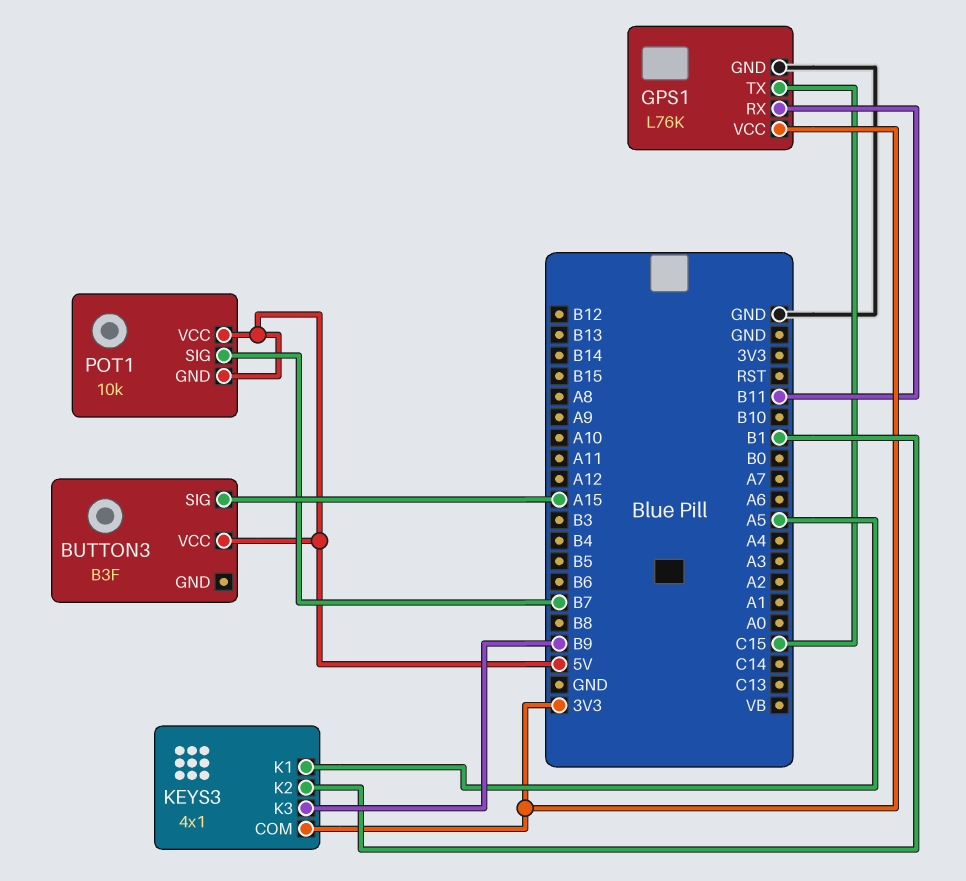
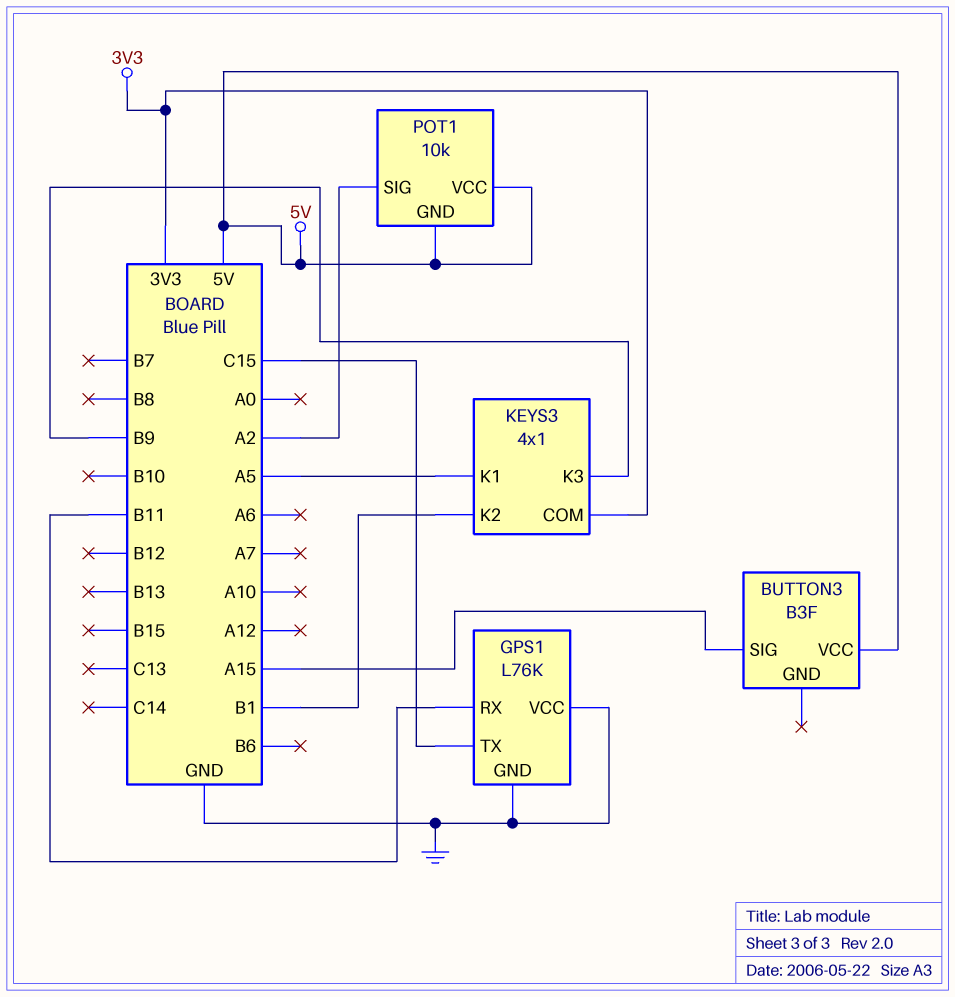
GPS1 pin VCC: 3V3 -> GND
POT1 pin SIG: B7 -> A2

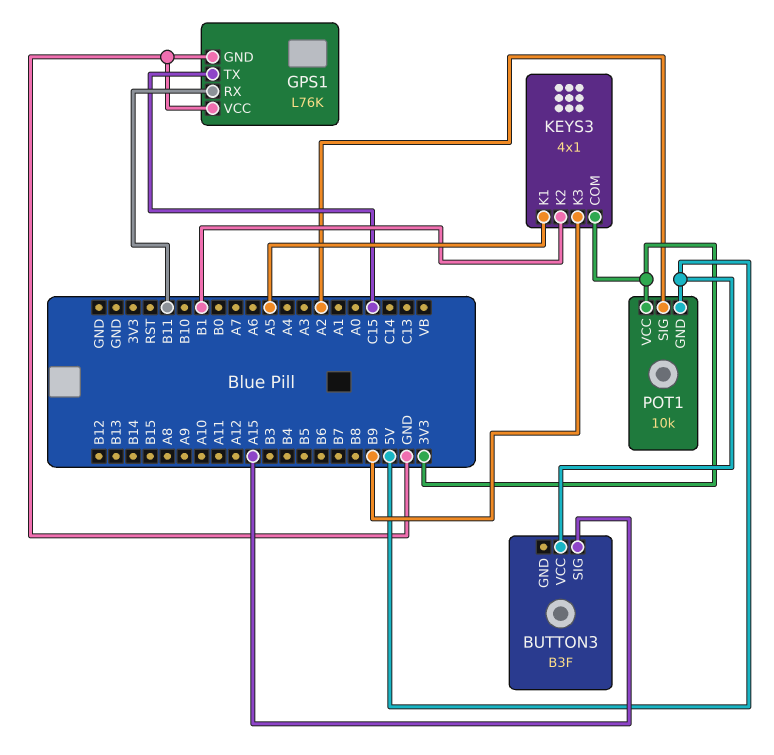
POT1 pin VCC: 5V -> 3V3

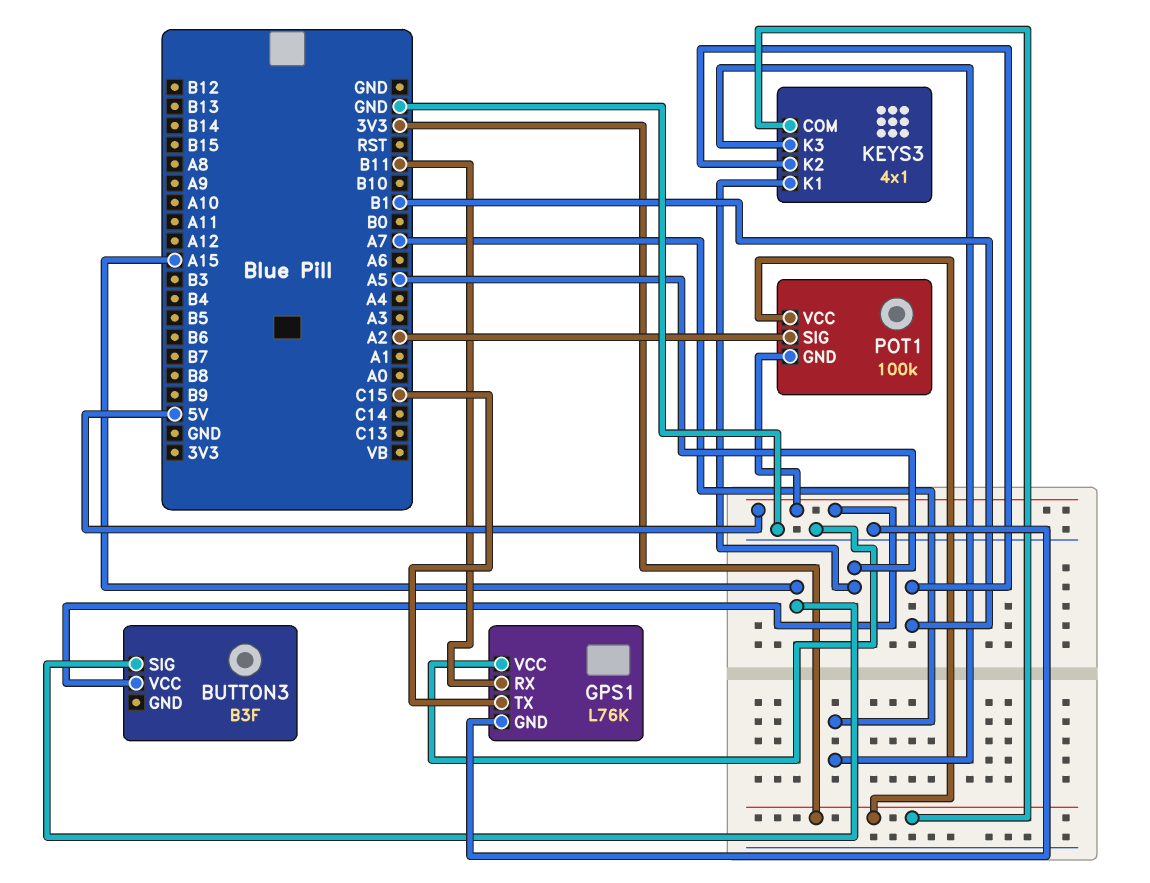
KEYS3 pin K3: B9 -> A7
POT1: 10k -> 100k

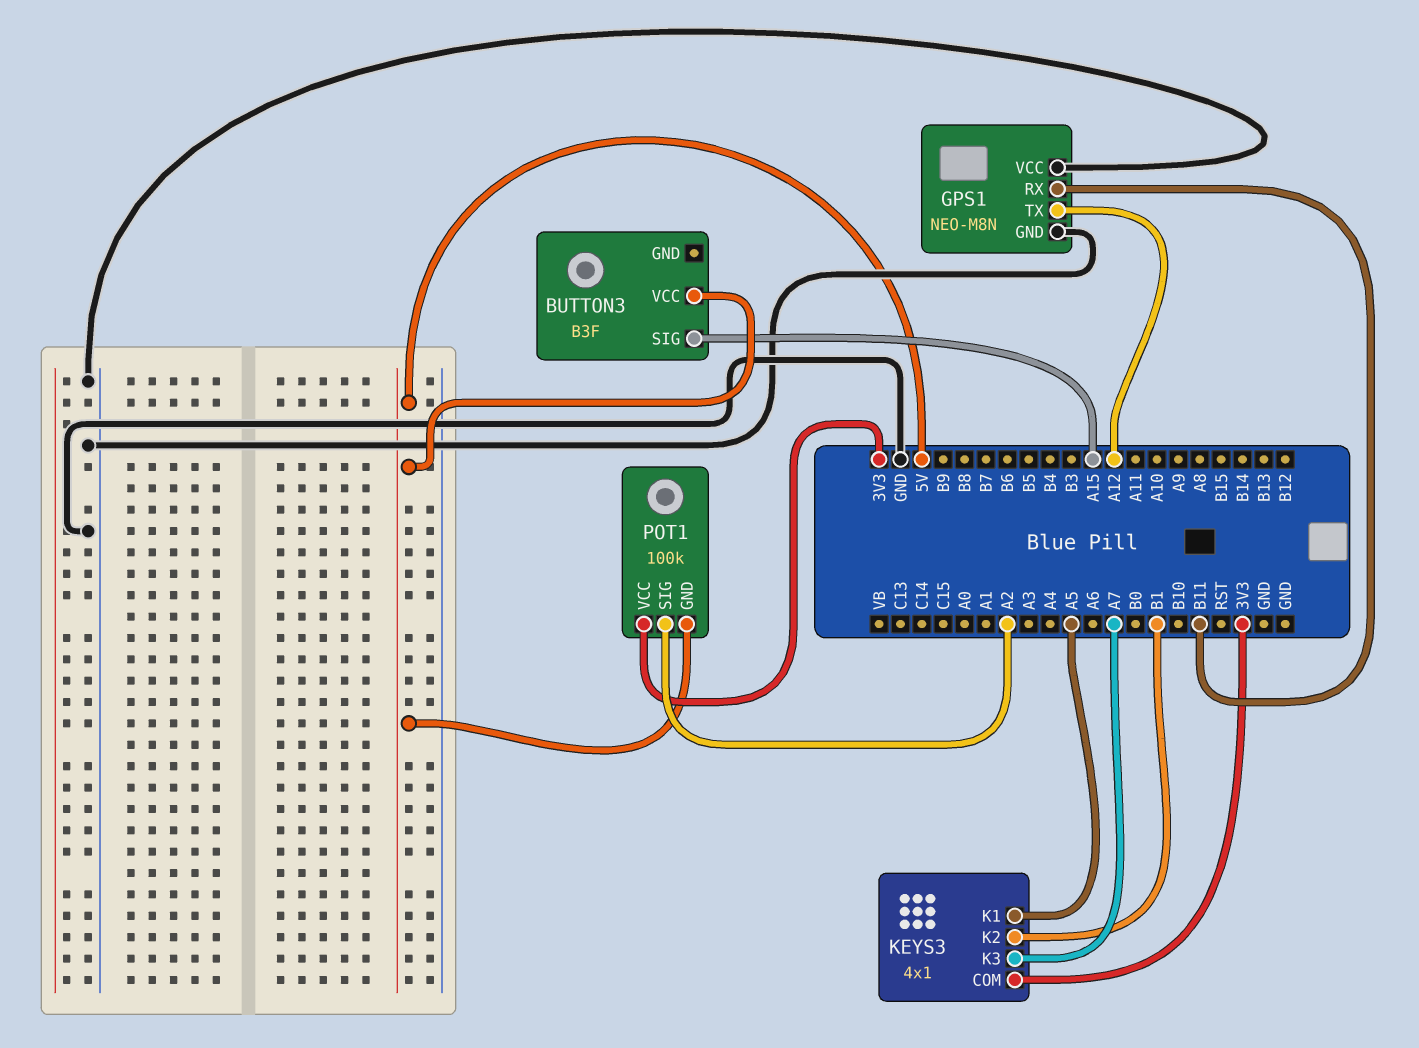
GPS1: L76K -> NEO-M8N
GPS1 pin TX: C15 -> A12

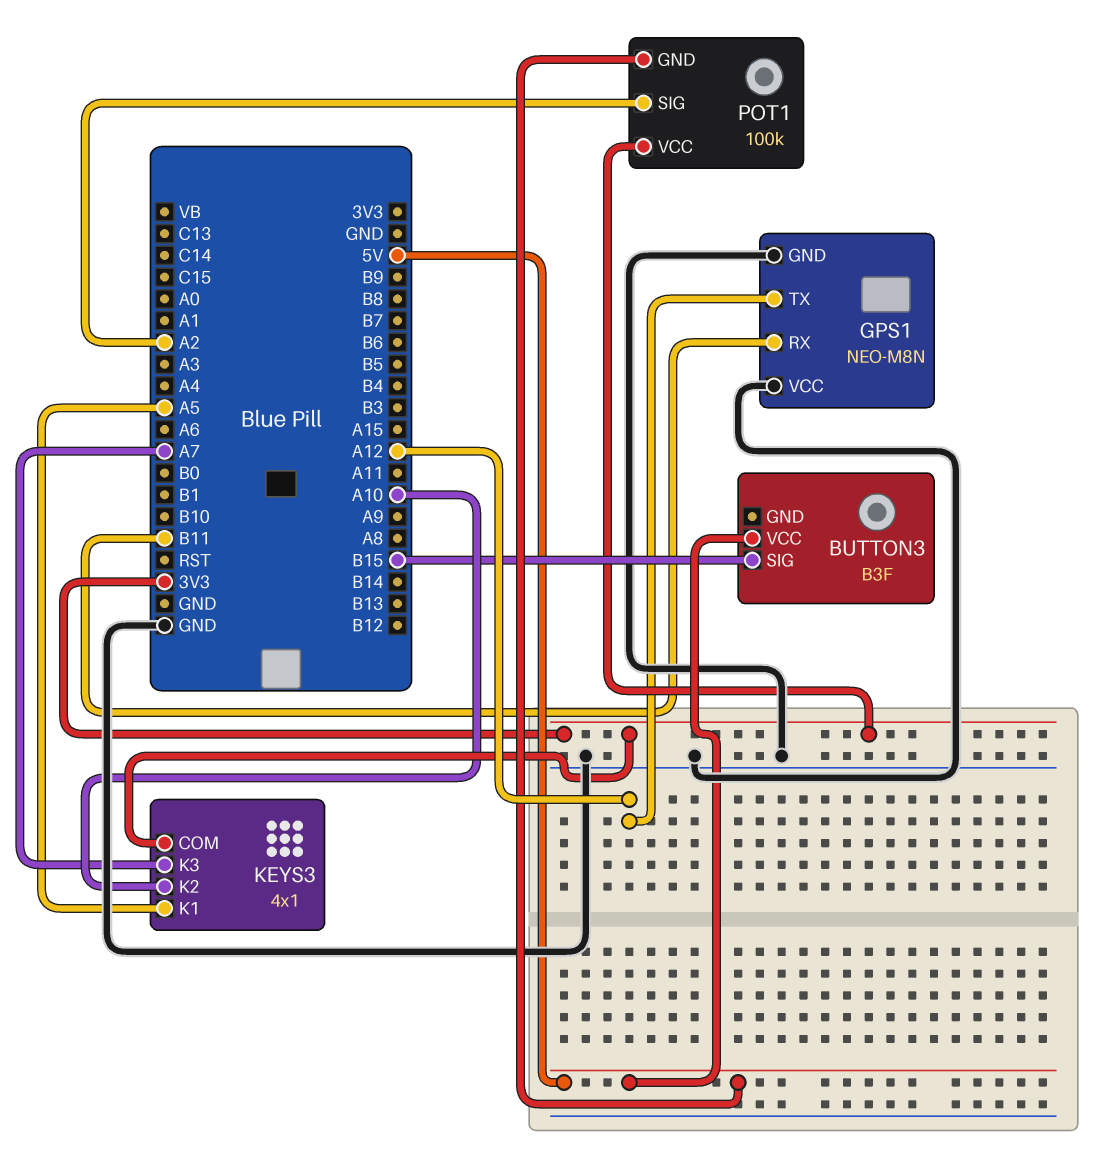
BUTTON3 pin SIG: A15 -> B15
KEYS3 pin K2: B1 -> A10

